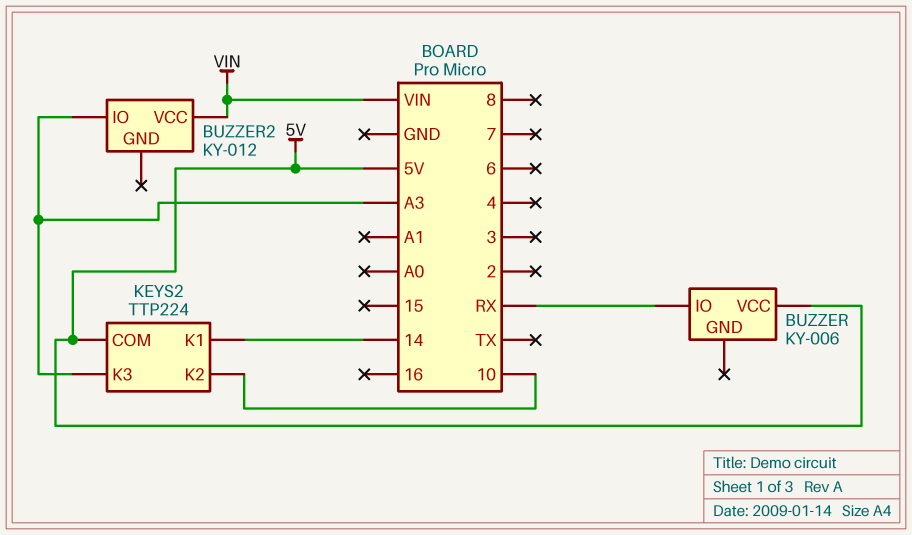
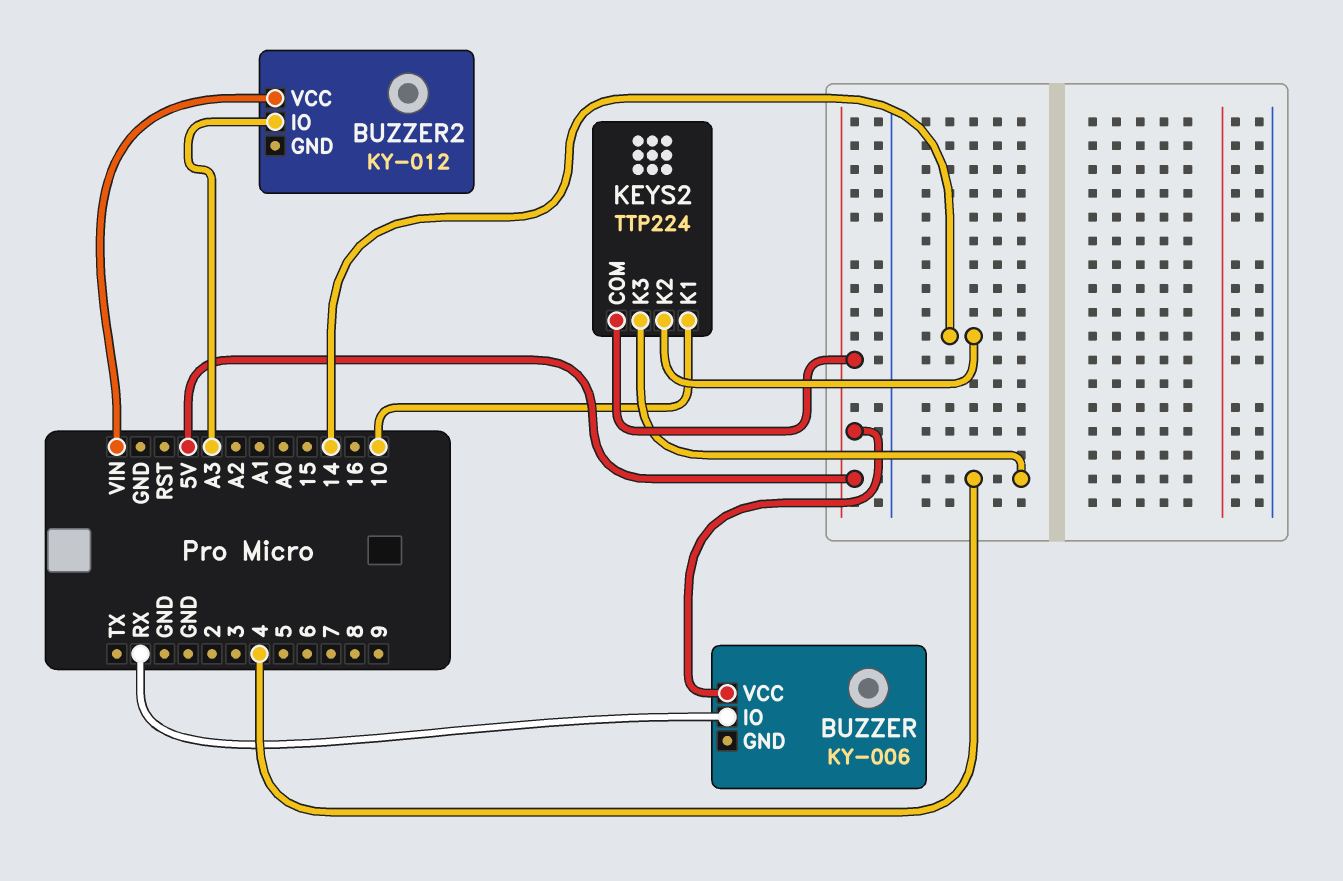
KEYS2 pin K1: 14 -> 10
KEYS2 pin K2: 10 -> 14
KEYS2 pin K3: A3 -> 4

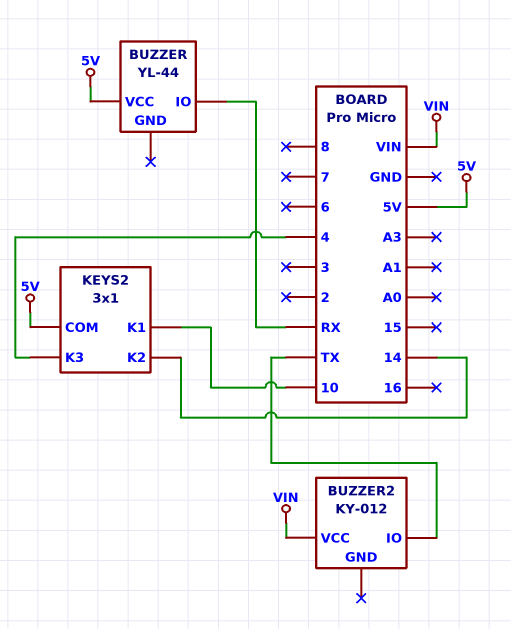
BUZZER: KY-006 -> YL-44
BUZZER2 pin IO: A3 -> TX
KEYS2: TTP224 -> 3x1

